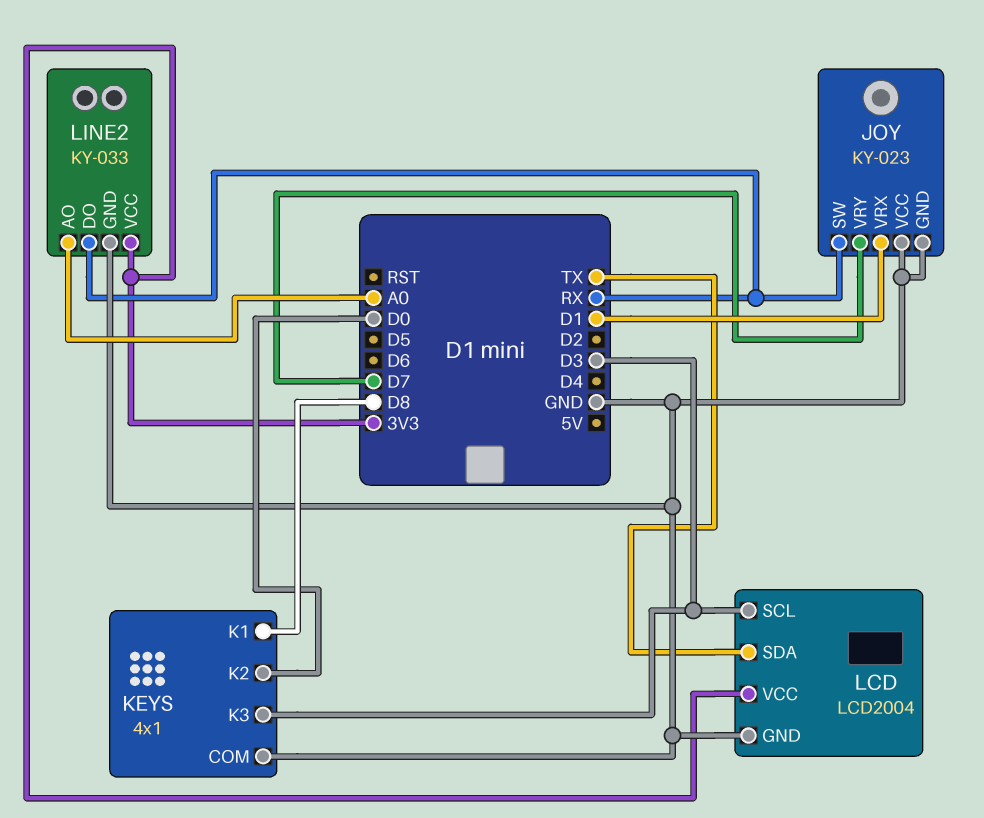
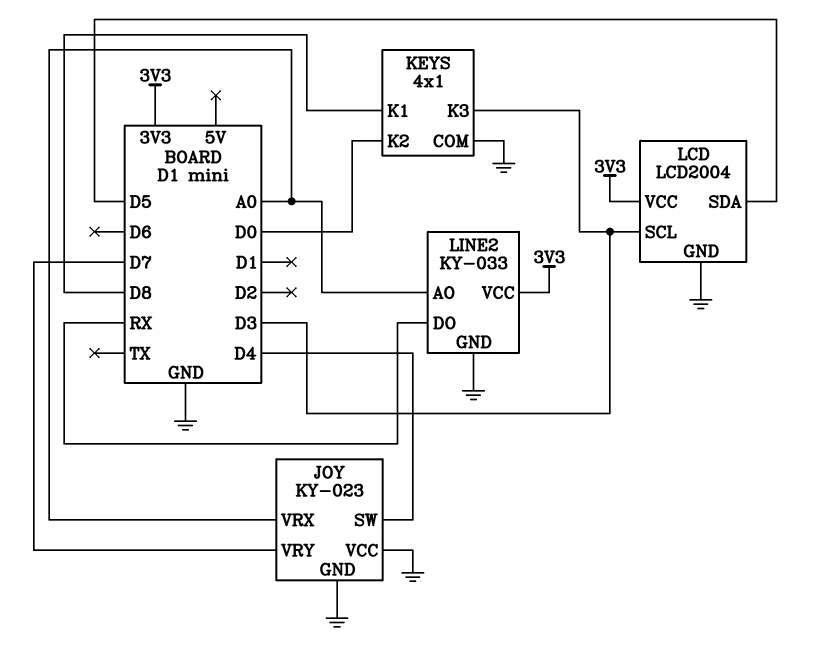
JOY pin SW: RX -> D4
JOY pin VRX: D1 -> A0
LCD pin SDA: TX -> D5

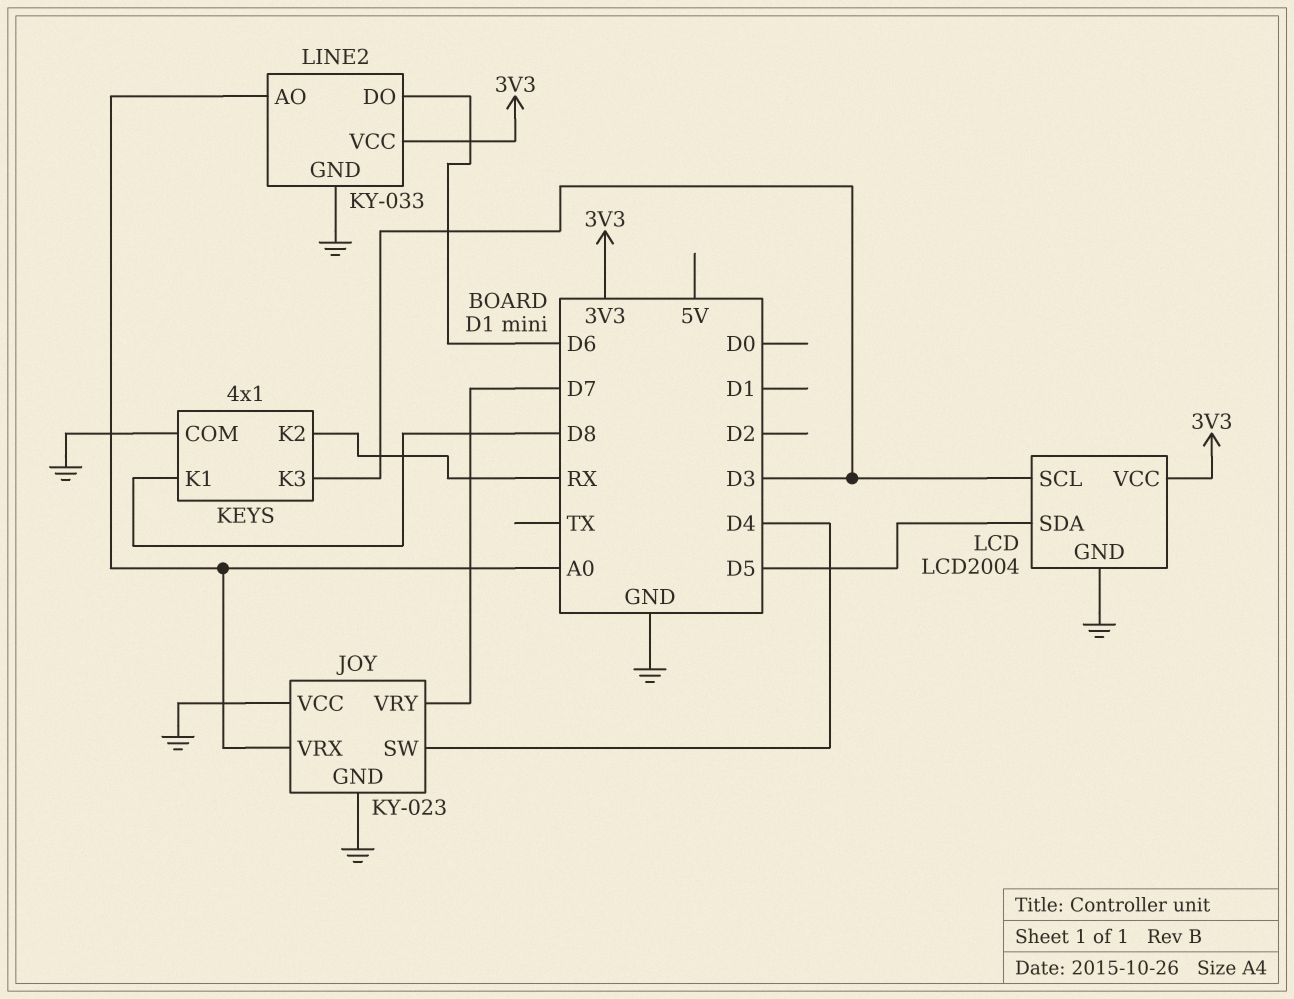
KEYS pin K2: D0 -> RX
LINE2 pin DO: RX -> D6

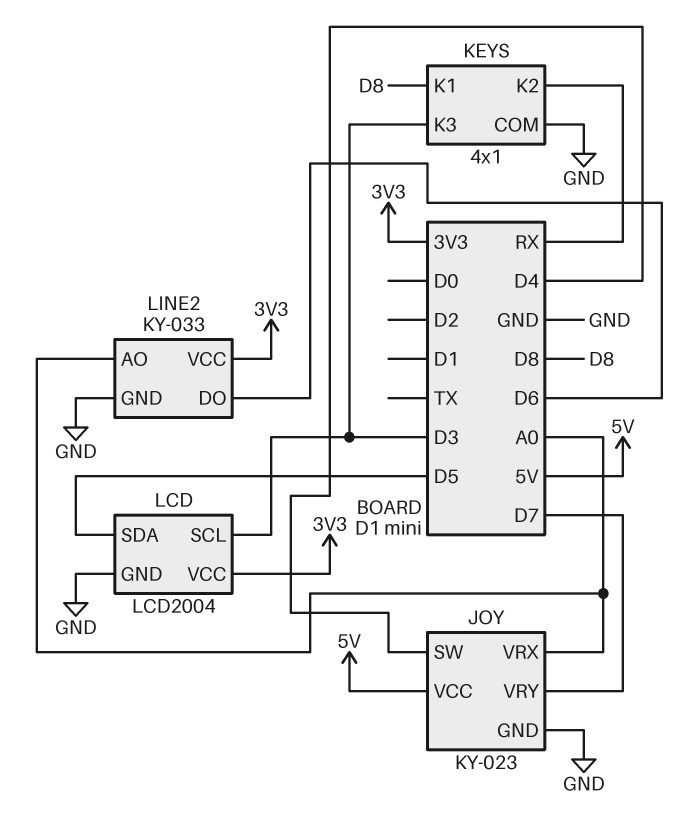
JOY pin VCC: GND -> 5V

